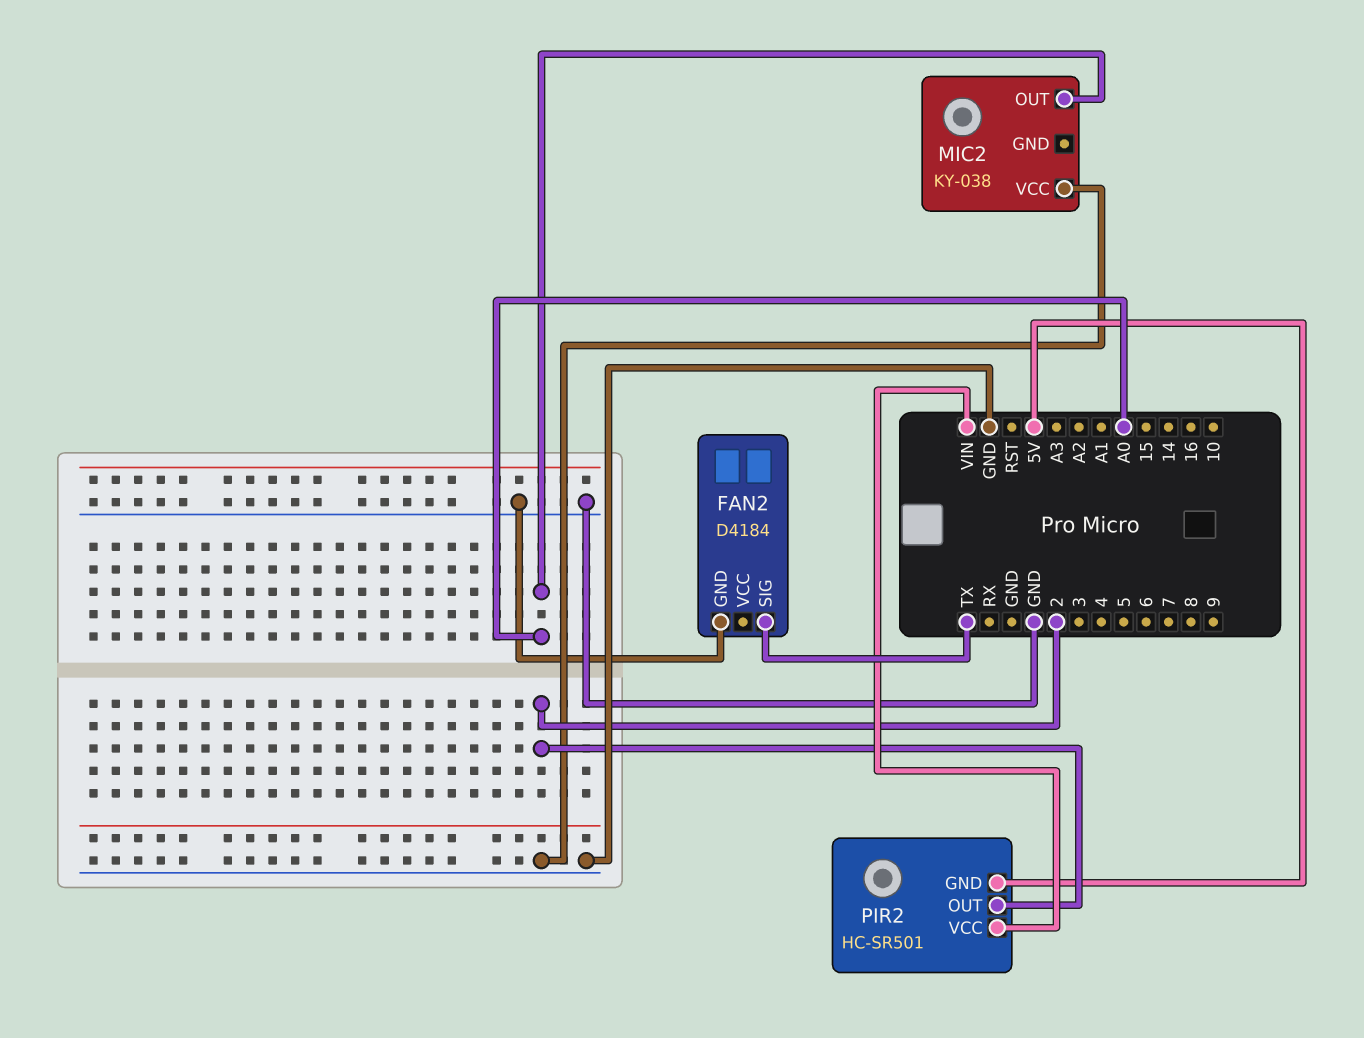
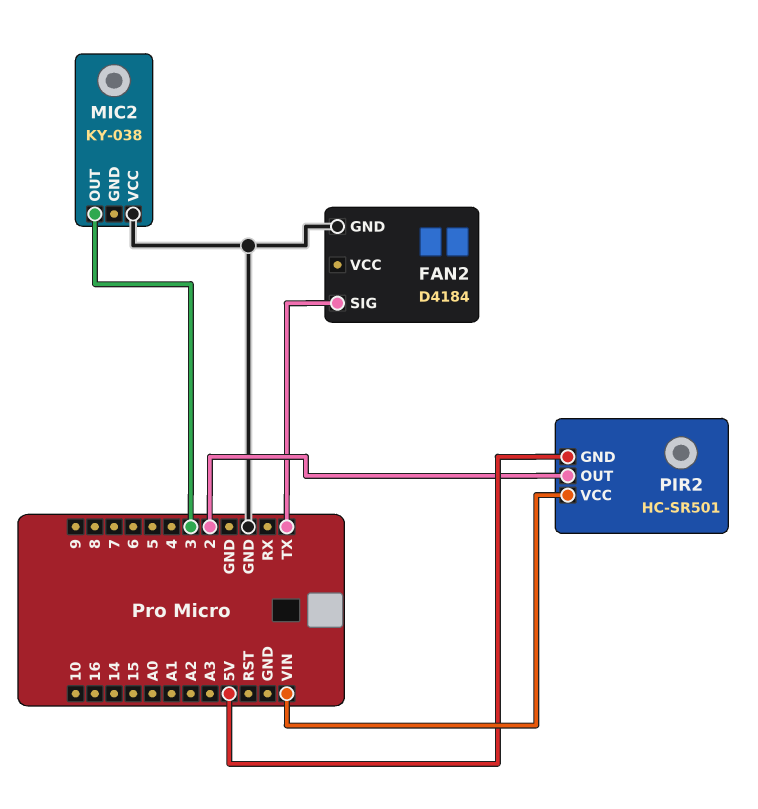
MIC2 pin OUT: A0 -> 3

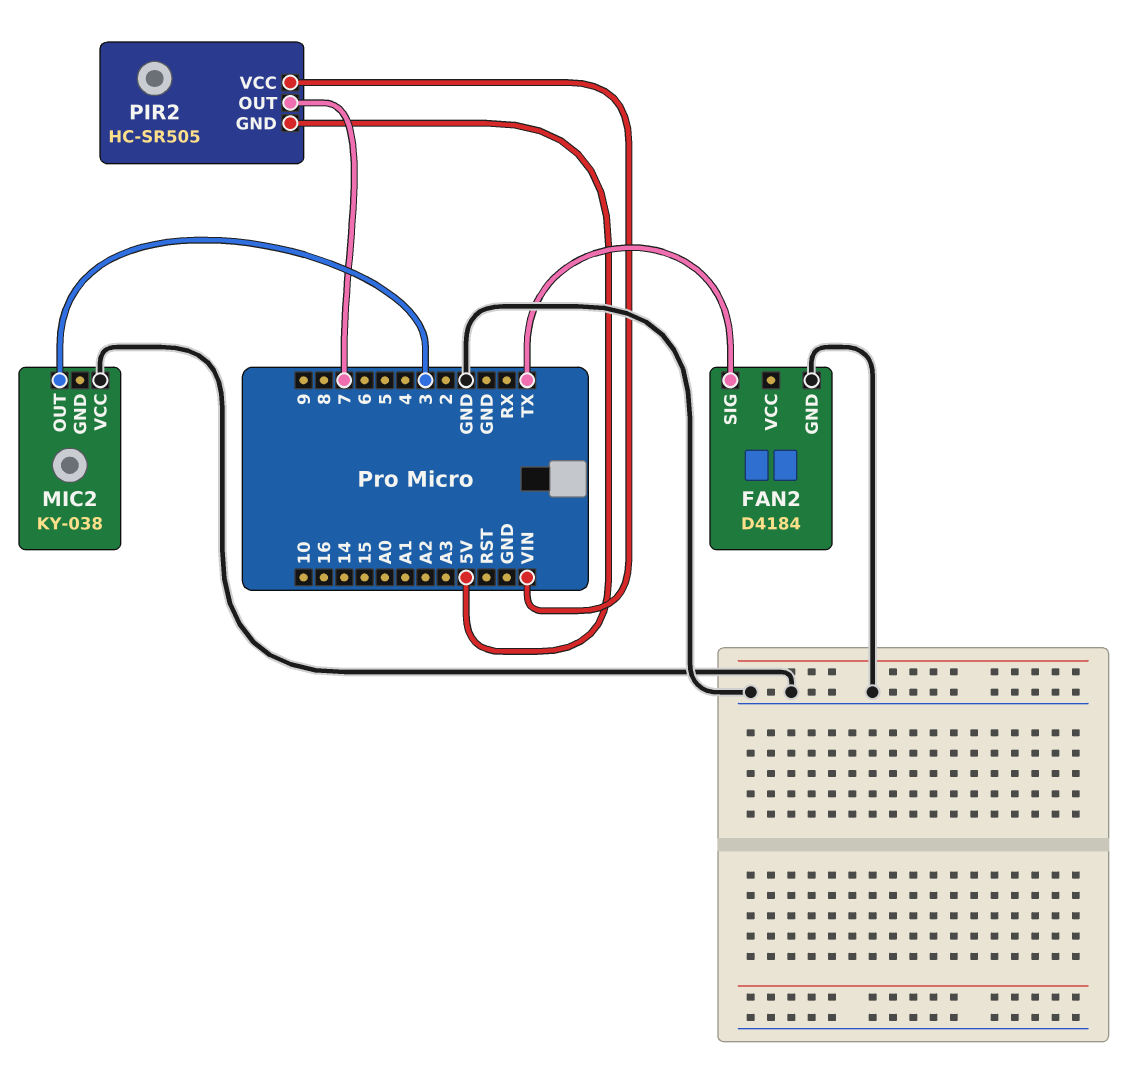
PIR2: HC-SR501 -> HC-SR505
PIR2 pin OUT: 2 -> 7

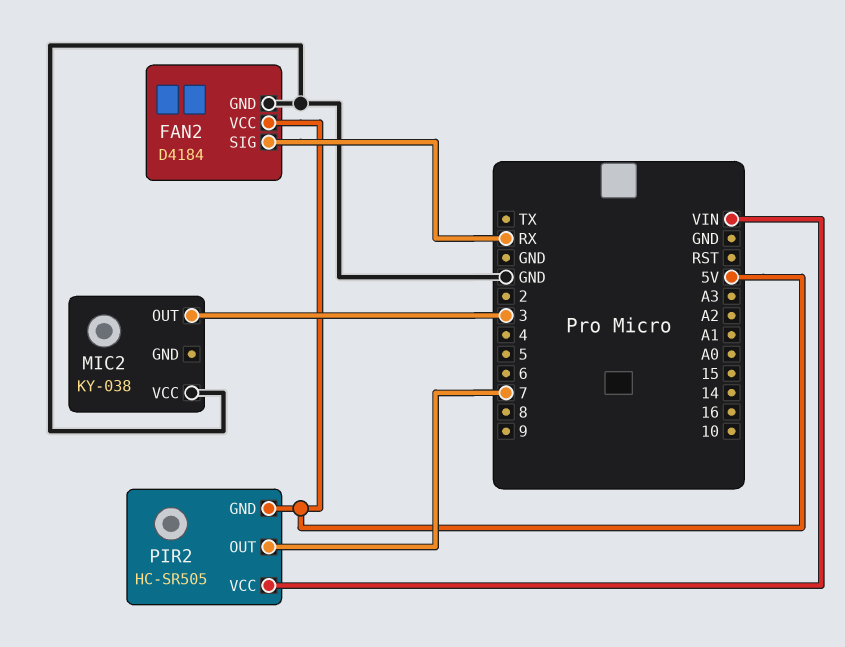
FAN2 pin SIG: TX -> RX
FAN2 pin VCC: none -> 5V

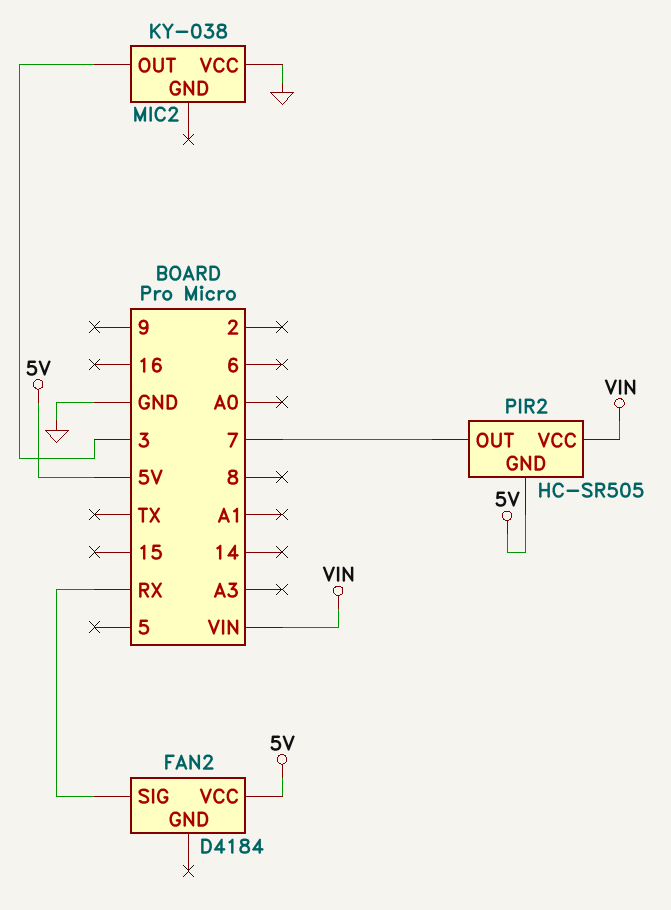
FAN2 pin GND: GND -> none

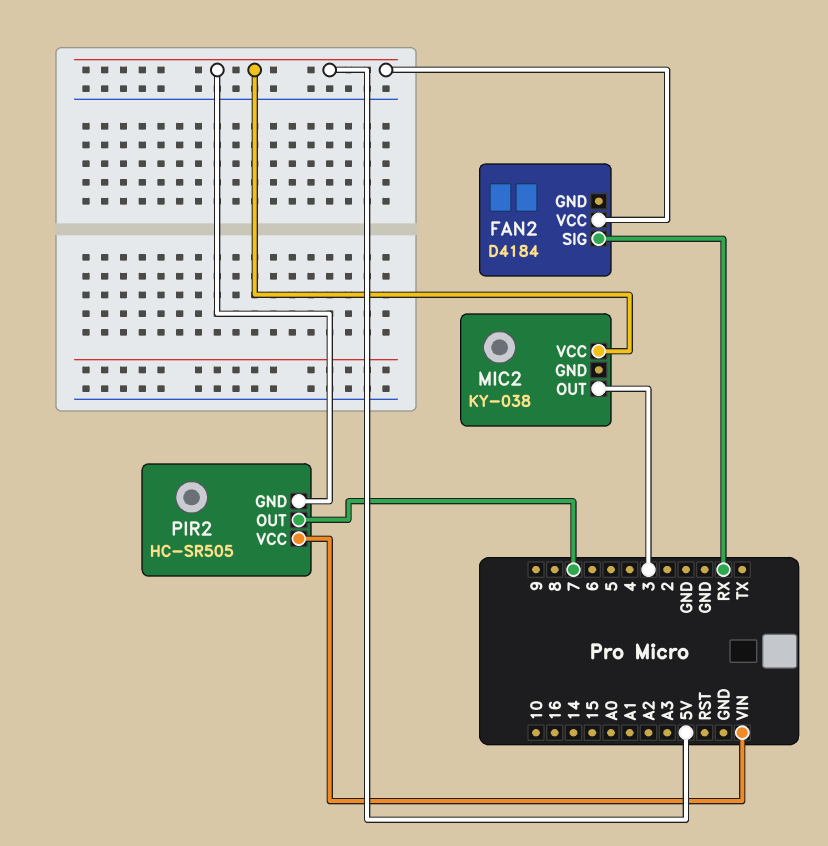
MIC2 pin VCC: GND -> 5V

